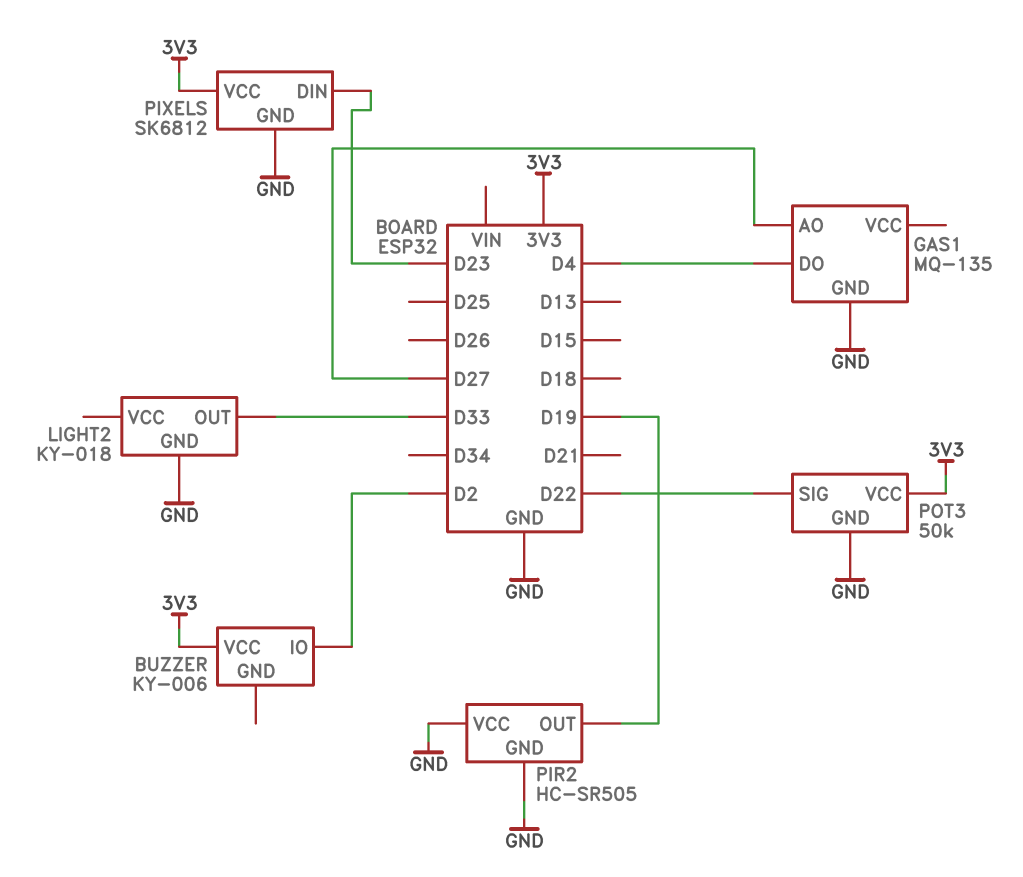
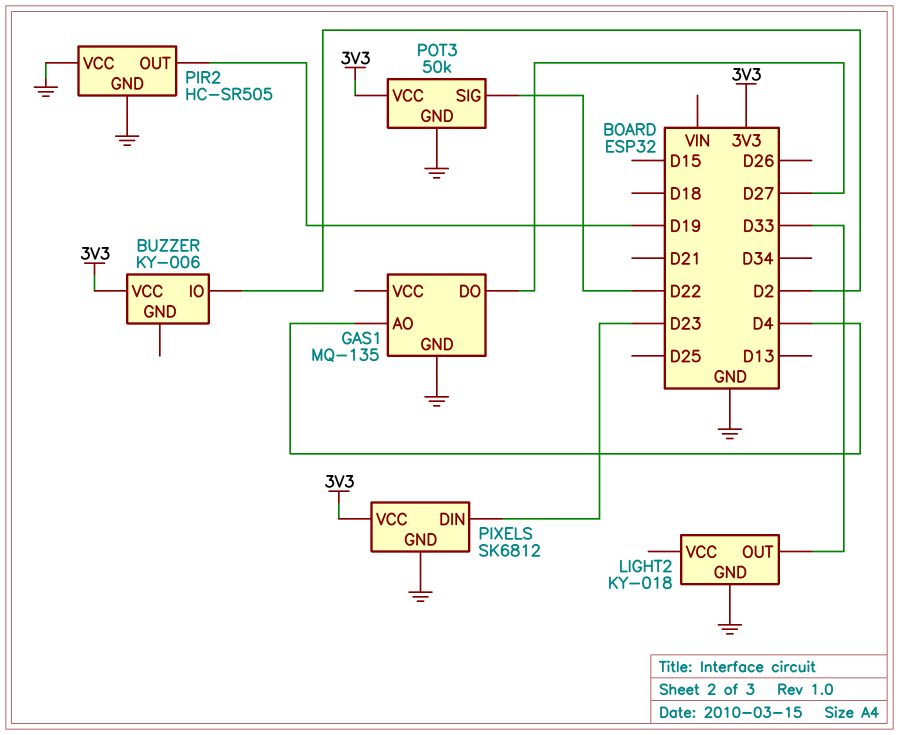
GAS1 pin AO: D27 -> D4
GAS1 pin DO: D4 -> D27

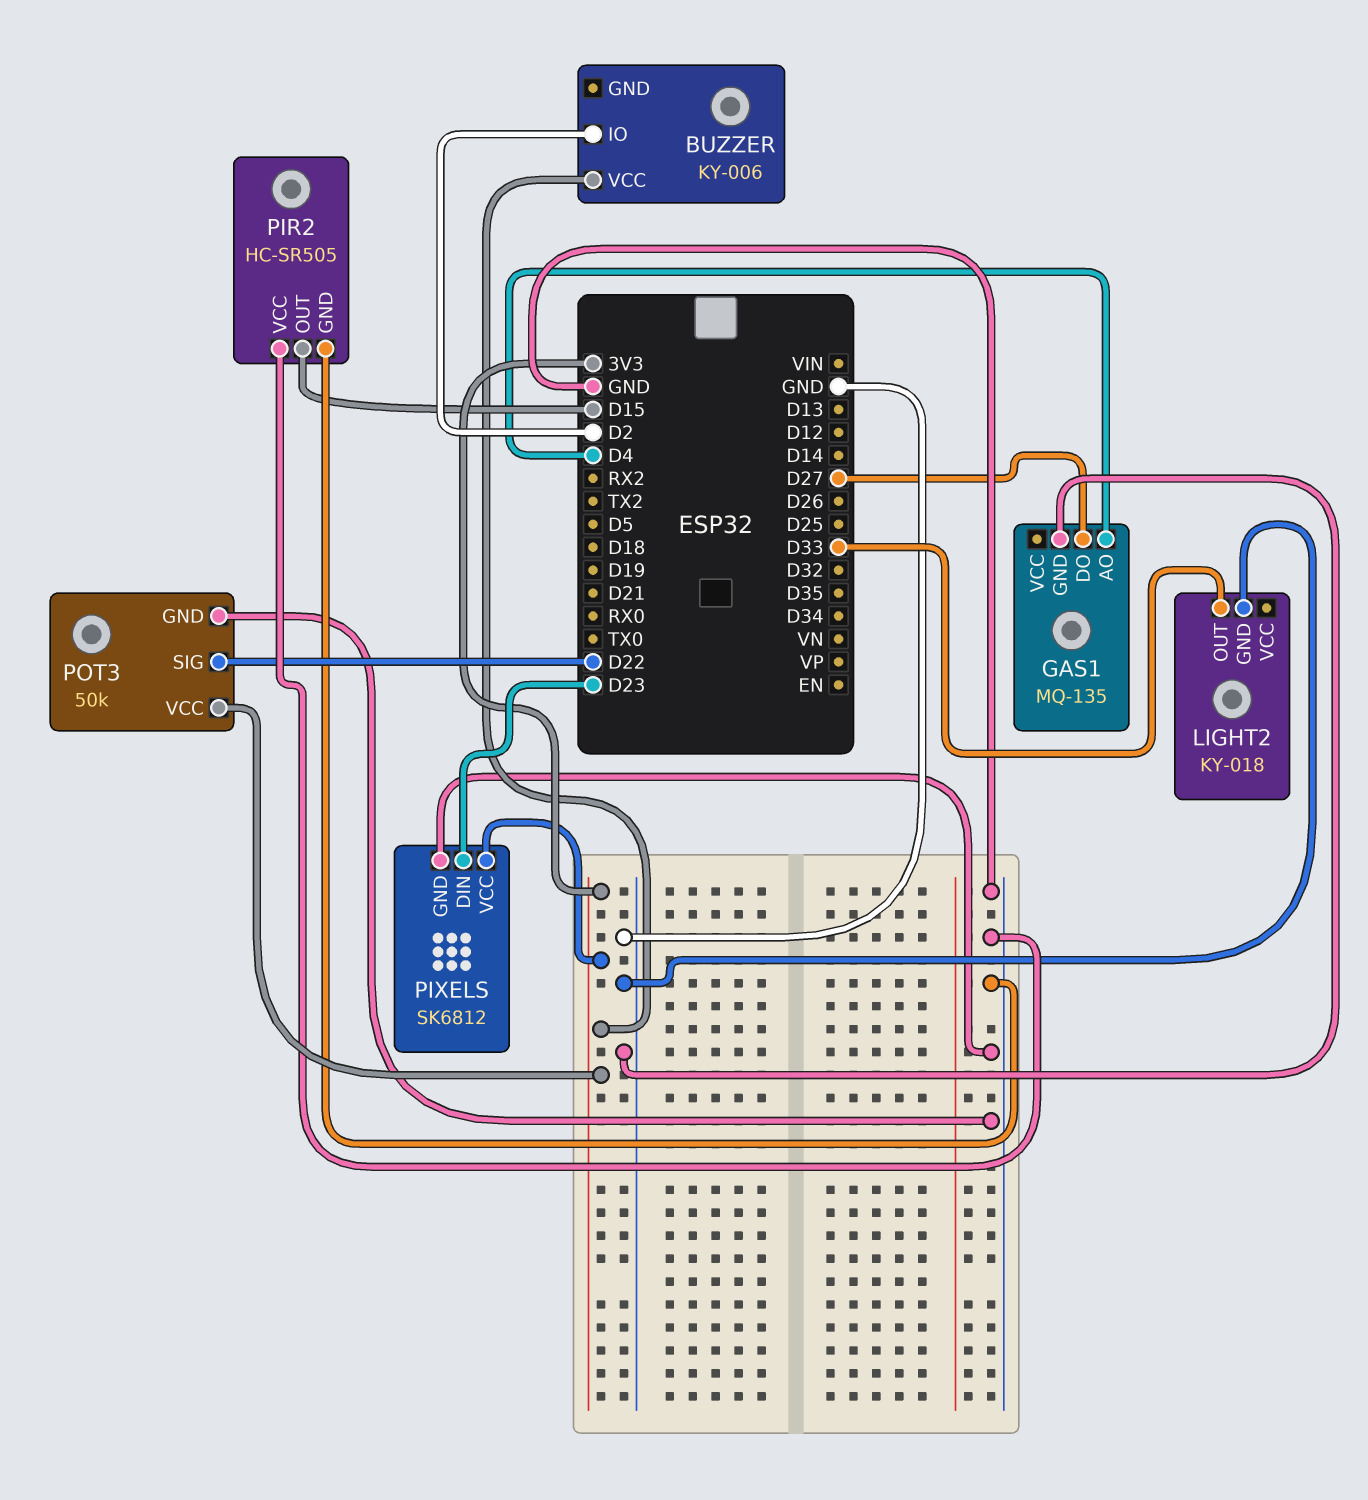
PIR2 pin OUT: D19 -> D15

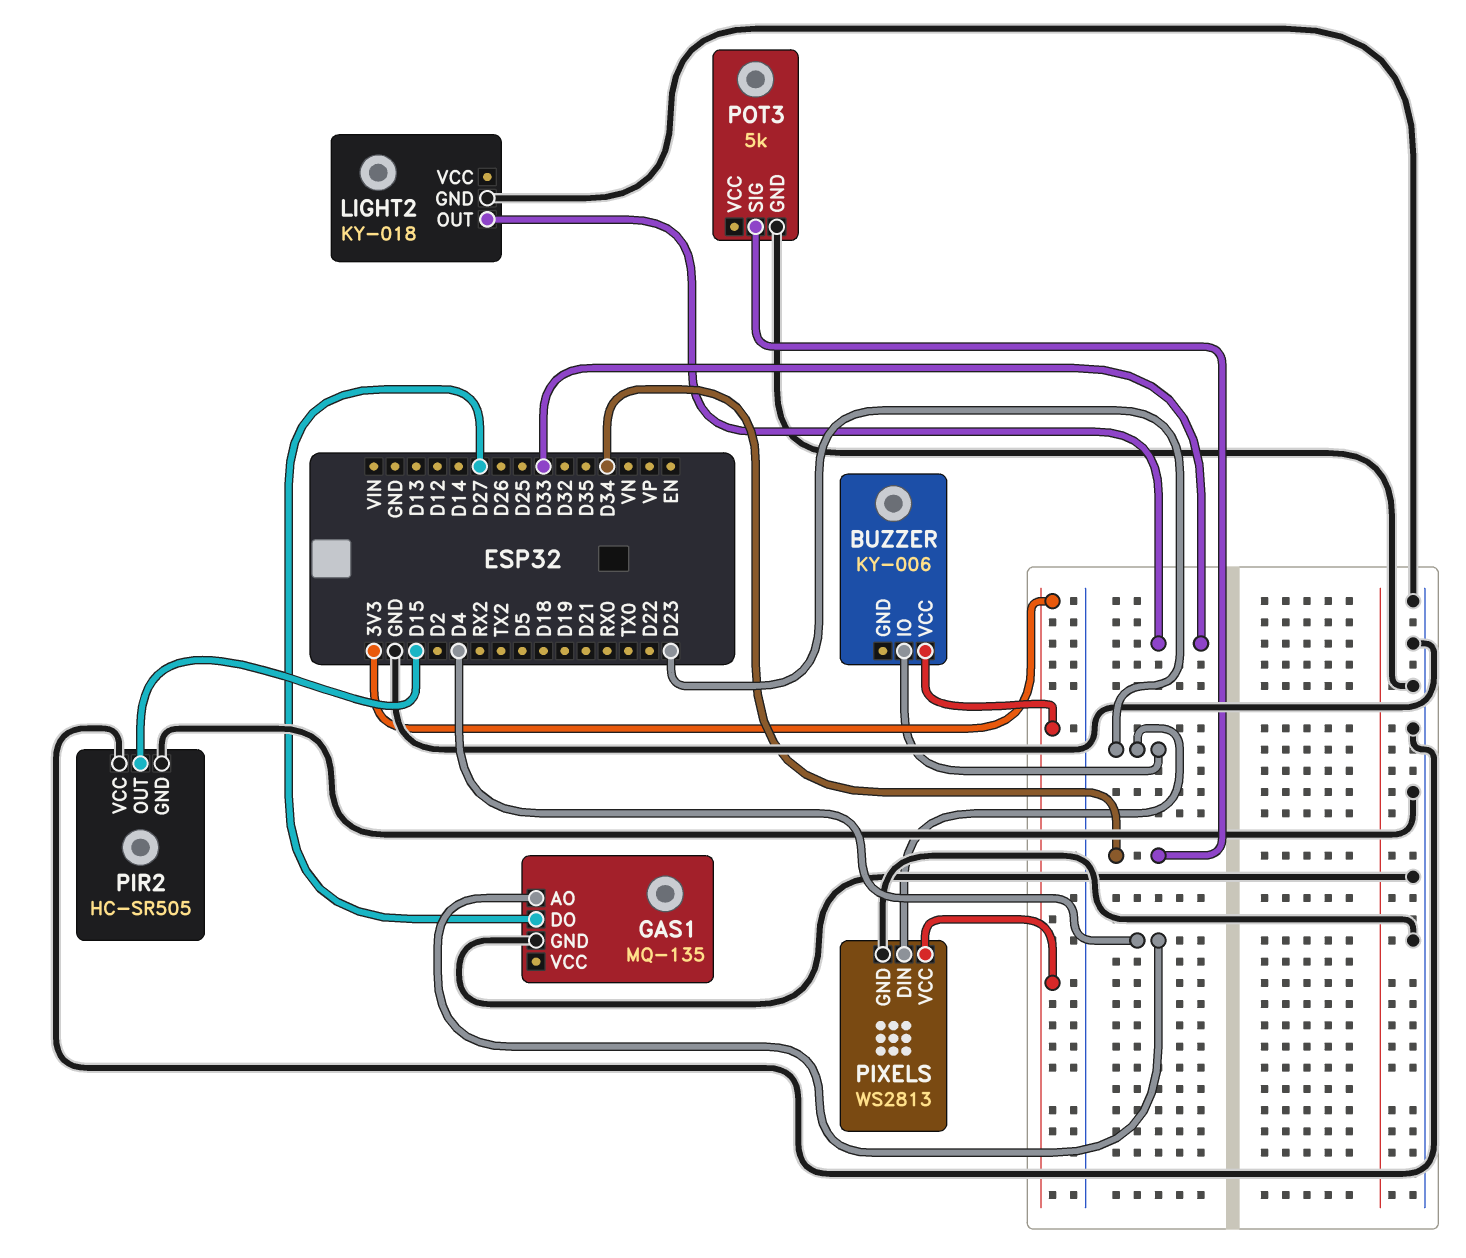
BUZZER pin IO: D2 -> D23
PIXELS: SK6812 -> WS2813
POT3: 50k -> 5k
POT3 pin SIG: D22 -> D34
POT3 pin VCC: 3V3 -> none

